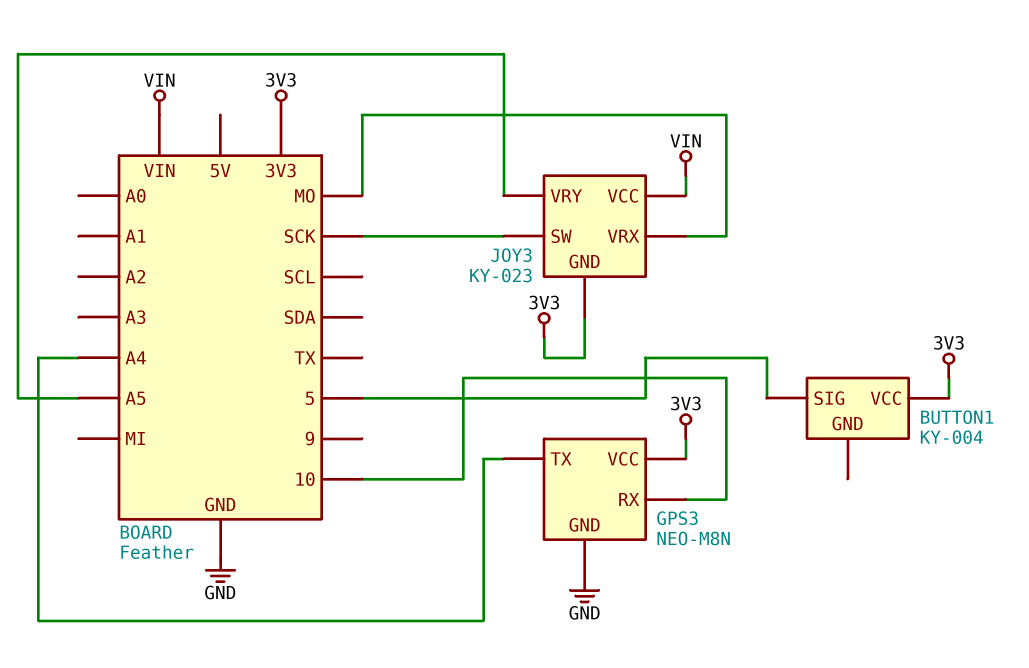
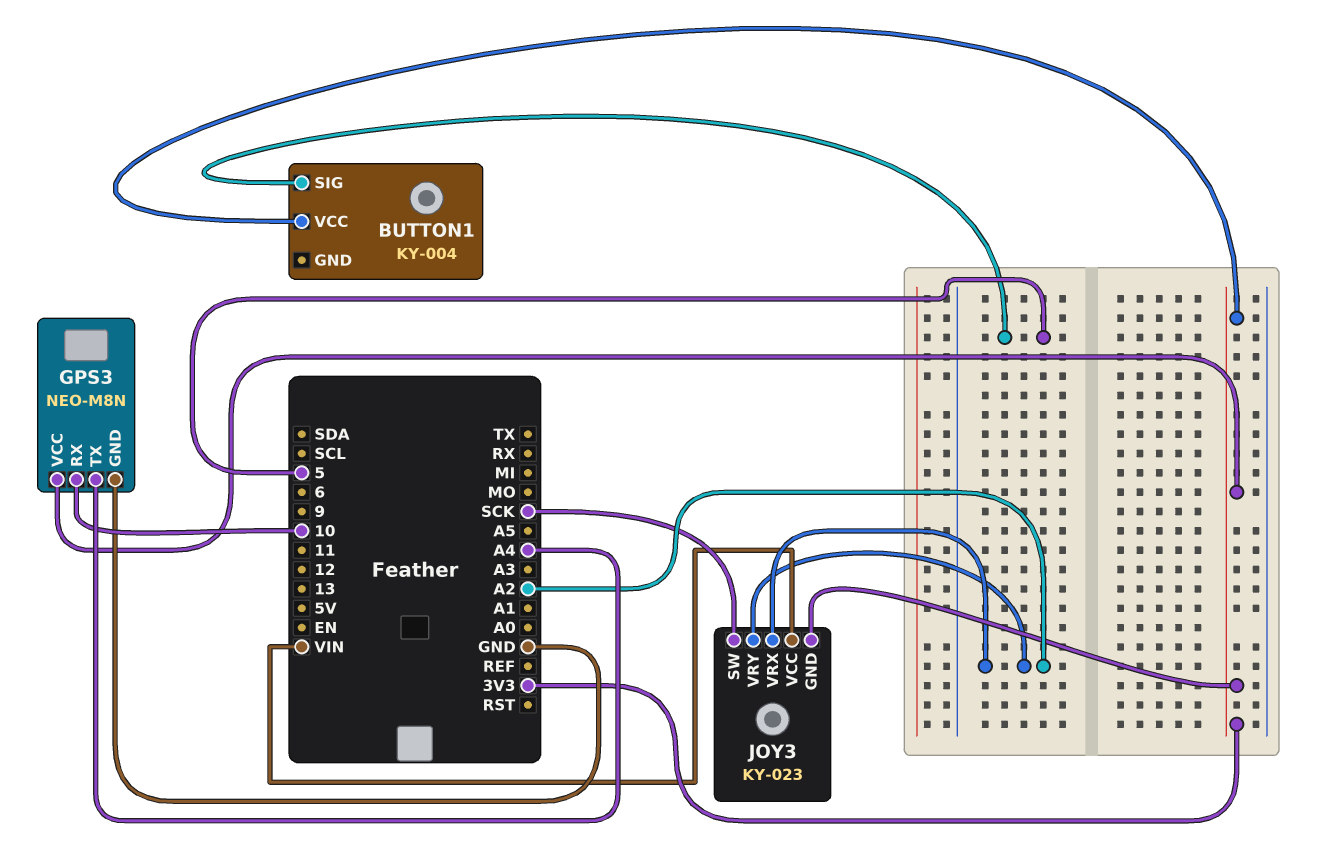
JOY3 pin VRX: MO -> A2
JOY3 pin VRY: A5 -> A2

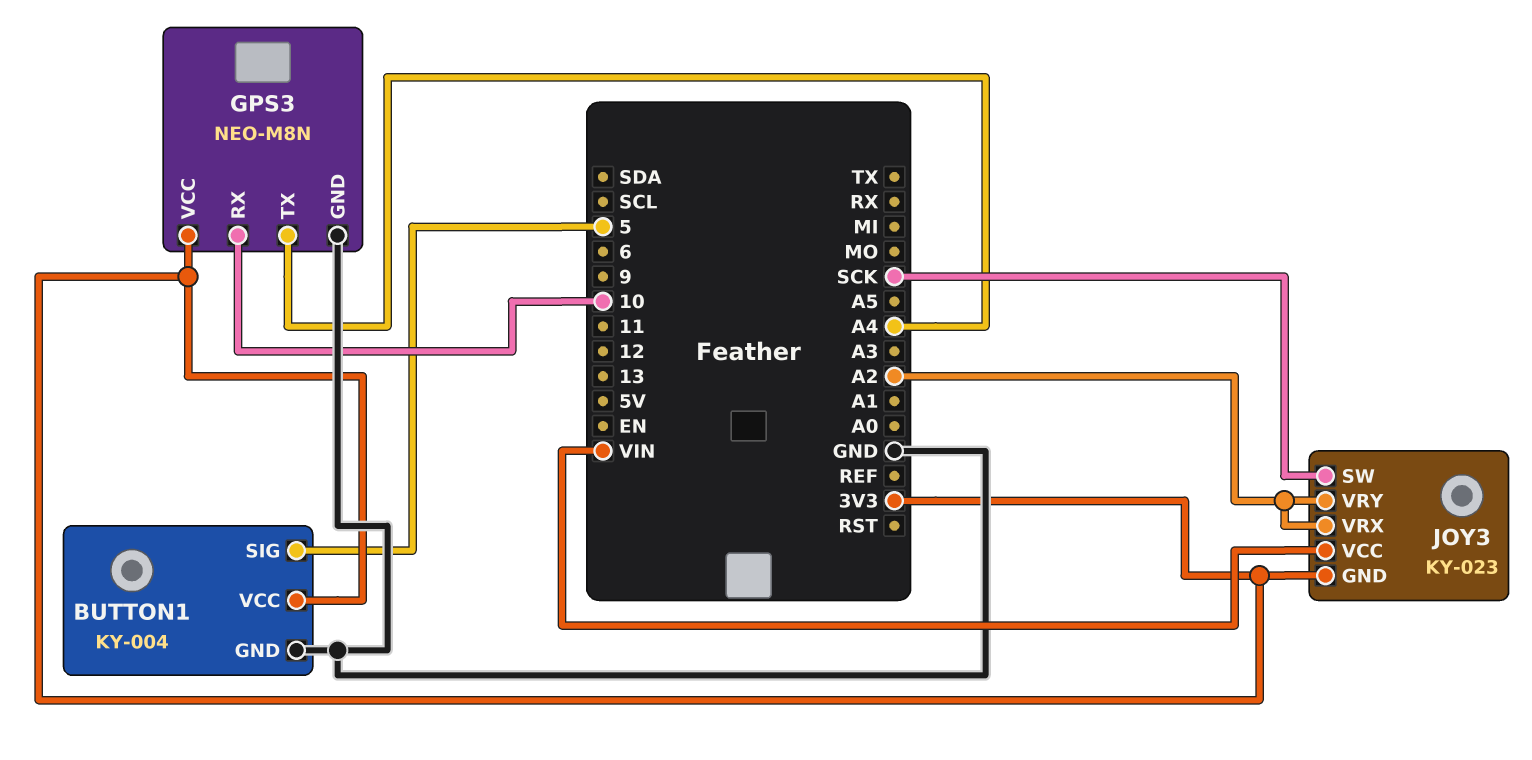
BUTTON1 pin GND: none -> GND

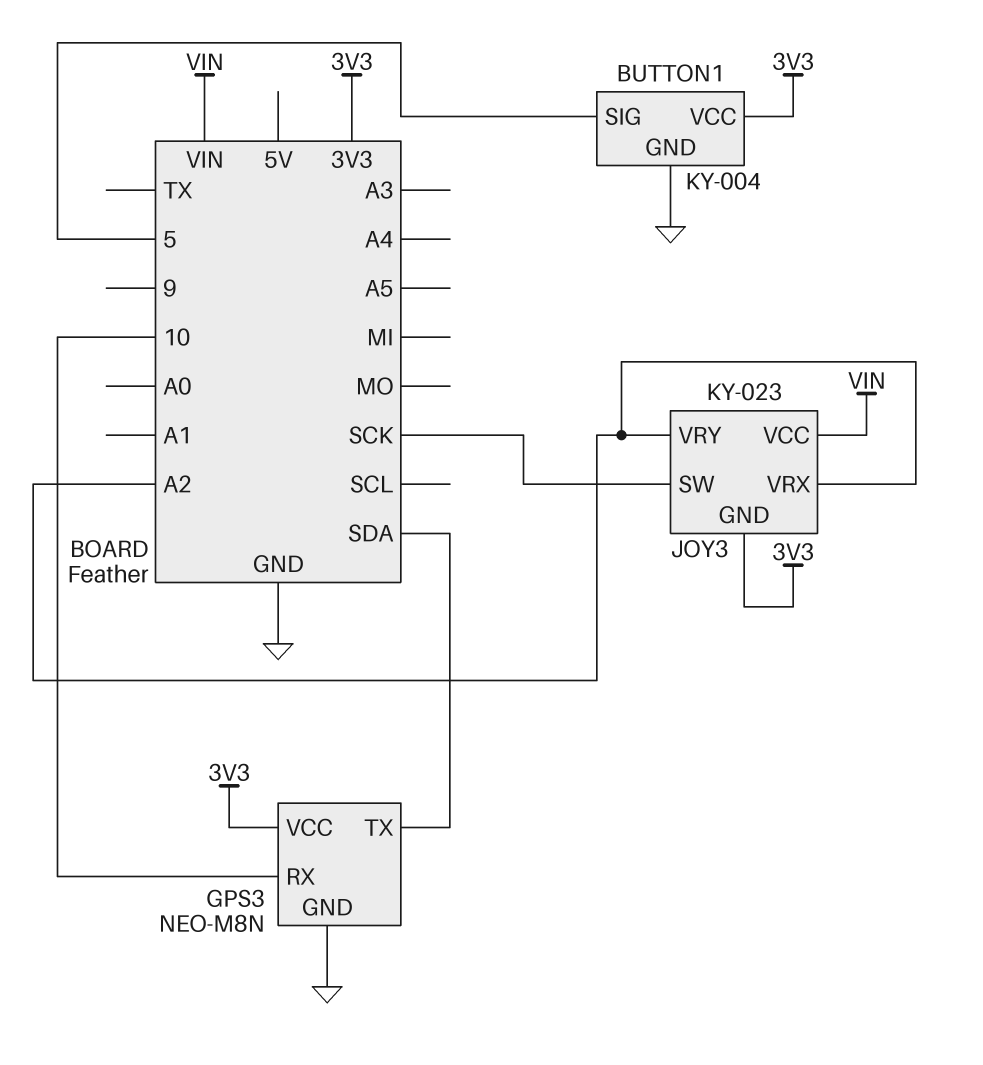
GPS3 pin TX: A4 -> SDA

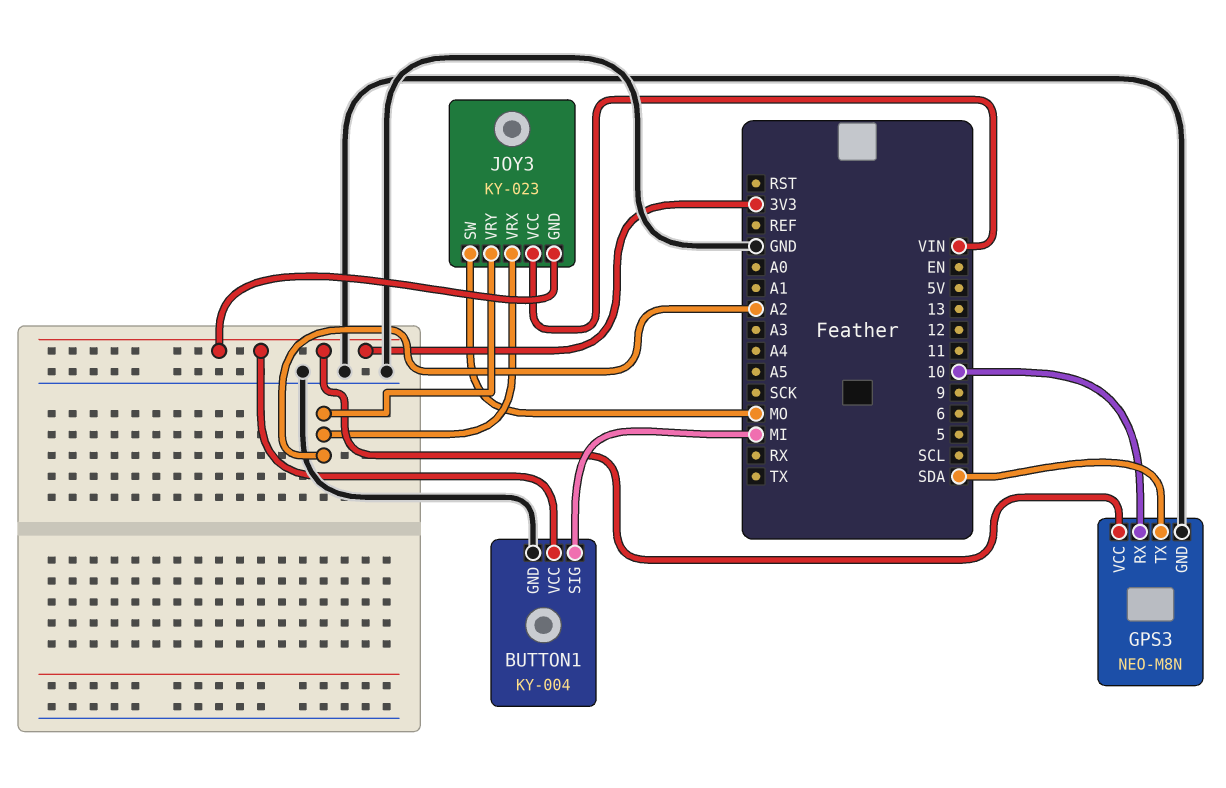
BUTTON1 pin SIG: 5 -> MI
JOY3 pin SW: SCK -> MO

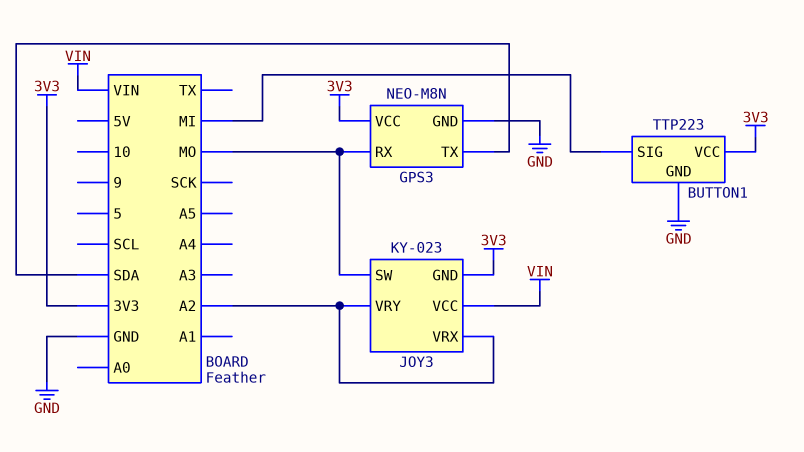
BUTTON1: KY-004 -> TTP223
GPS3 pin RX: 10 -> MO

